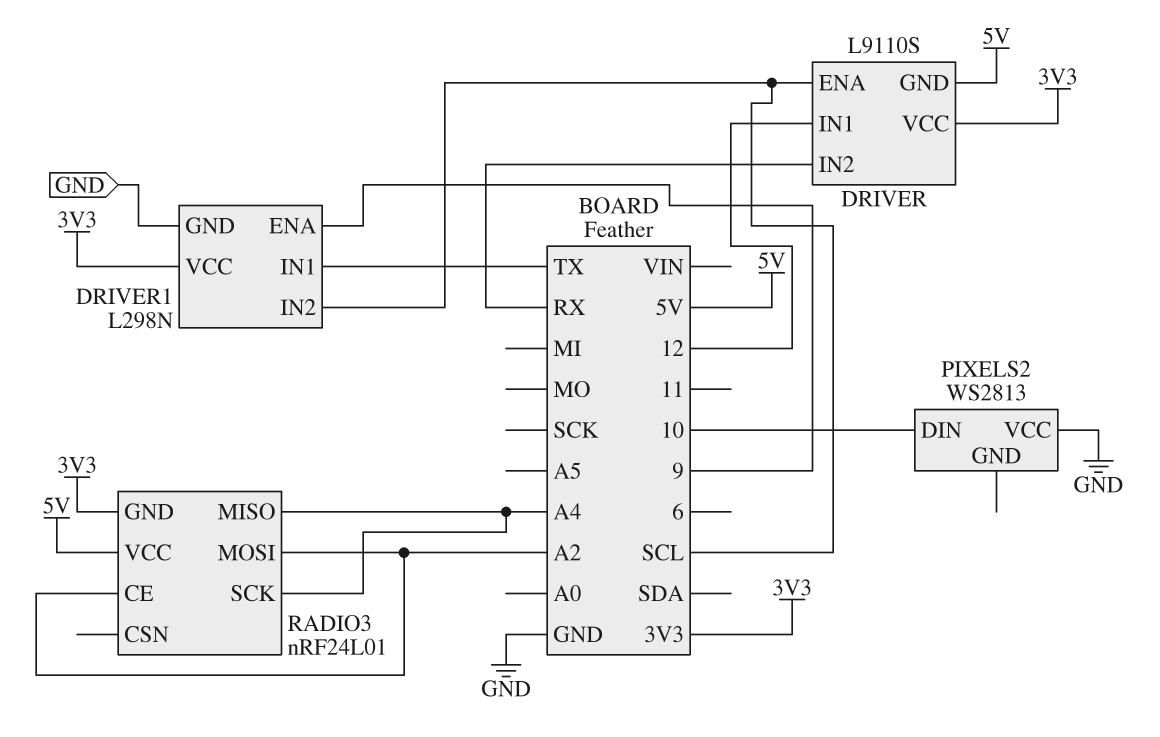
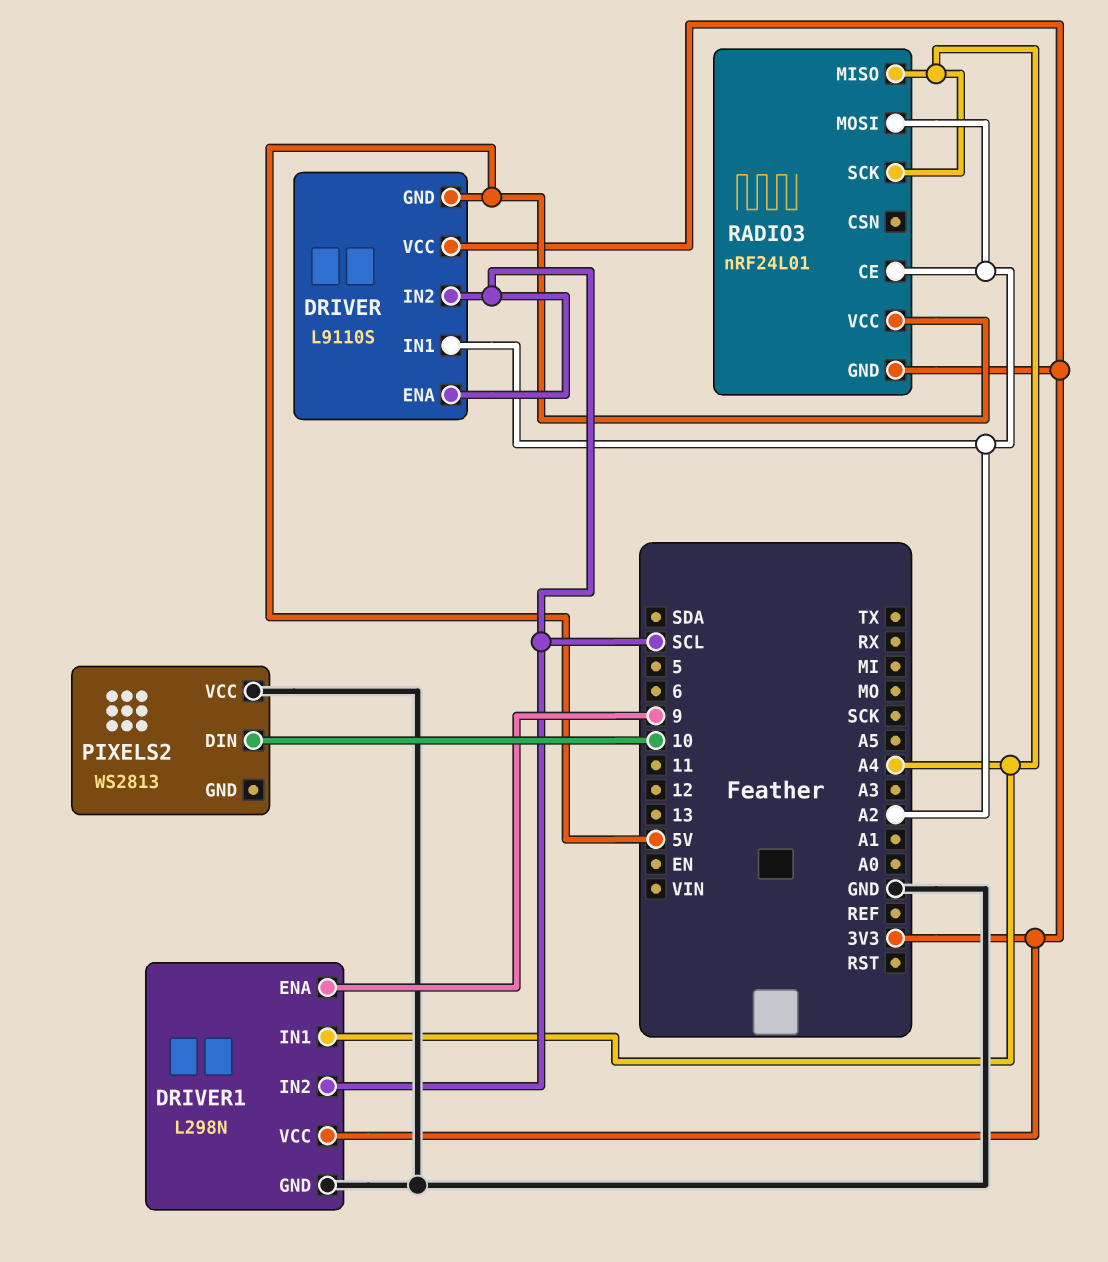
DRIVER pin IN1: 12 -> A2
DRIVER pin IN2: RX -> SCL
DRIVER1 pin IN1: TX -> A4

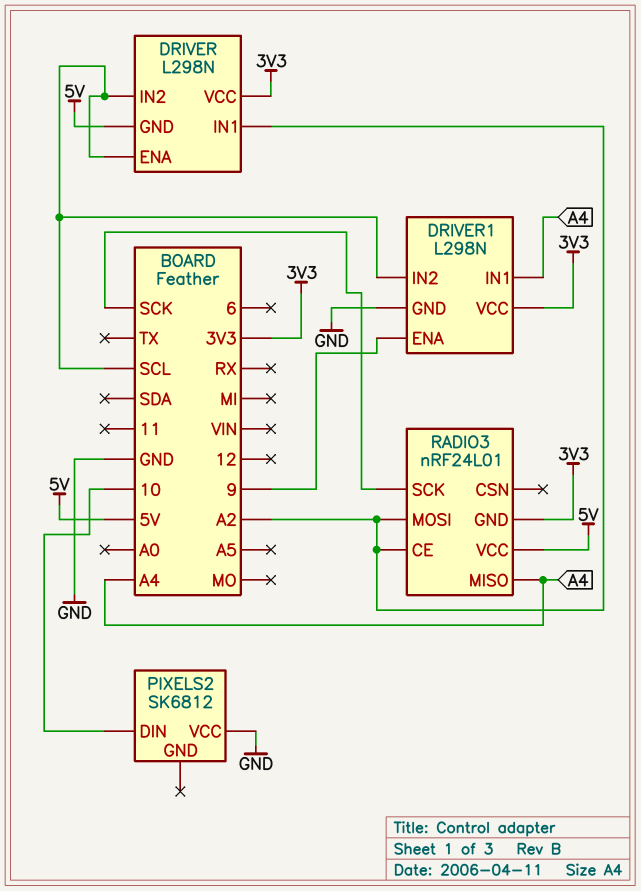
DRIVER: L9110S -> L298N
PIXELS2: WS2813 -> SK6812
RADIO3 pin SCK: A4 -> SCK

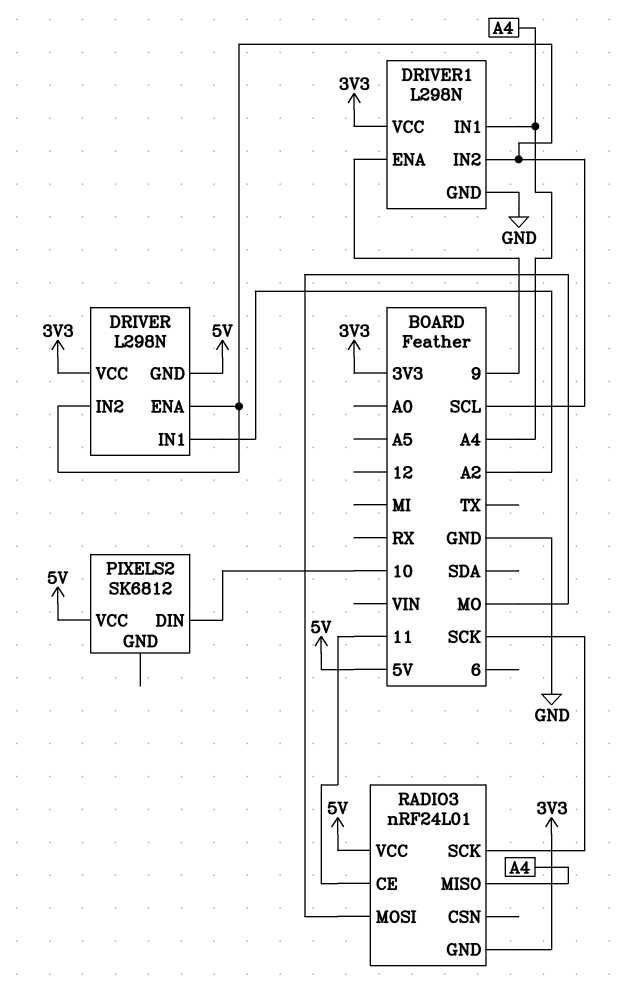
PIXELS2 pin VCC: GND -> 5V
RADIO3 pin CE: A2 -> 11
RADIO3 pin MOSI: A2 -> MO

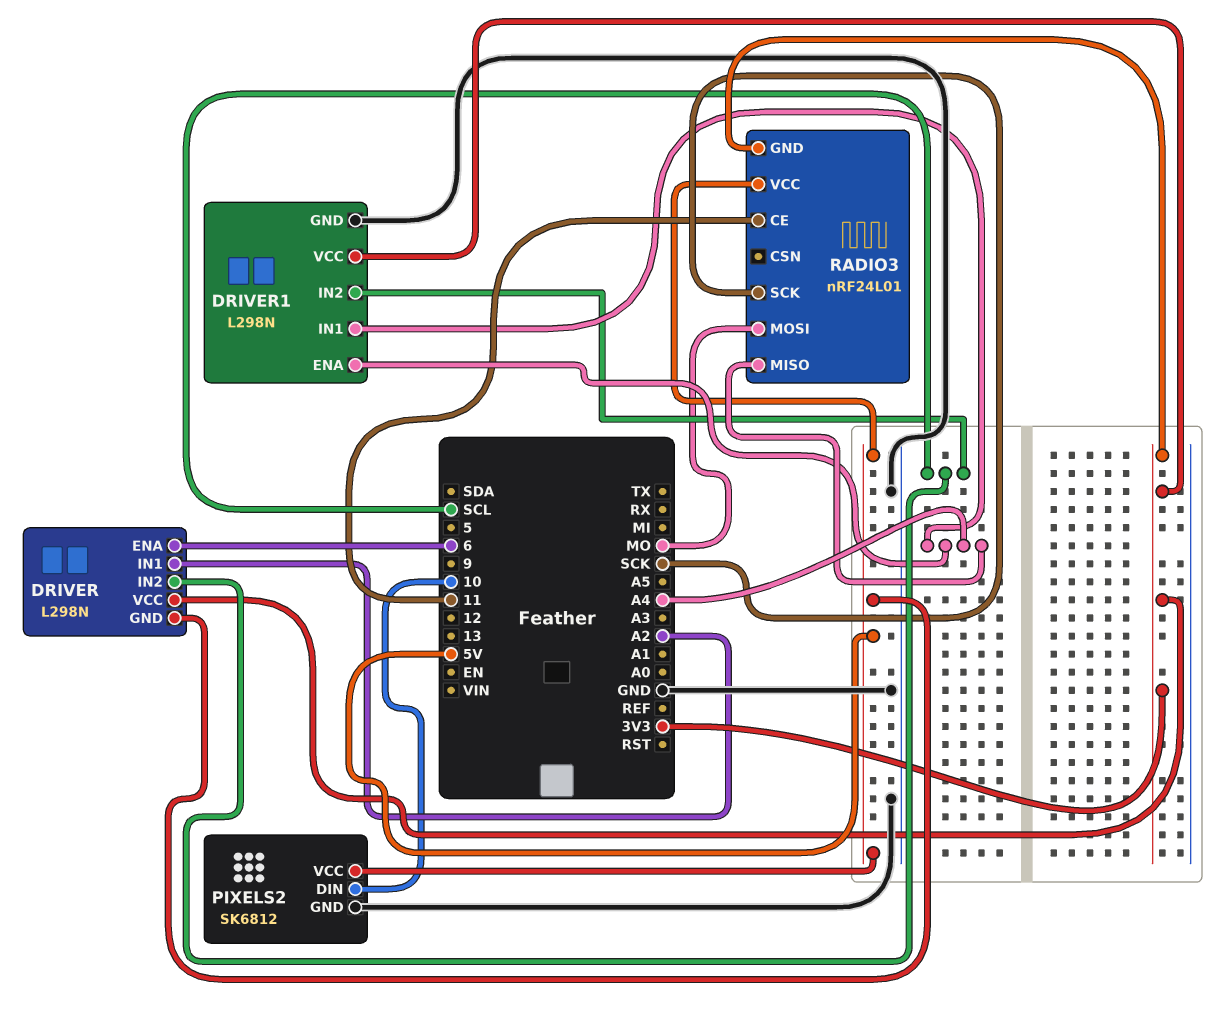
DRIVER pin ENA: SCL -> 6
DRIVER1 pin ENA: 9 -> A4
PIXELS2 pin GND: none -> GND

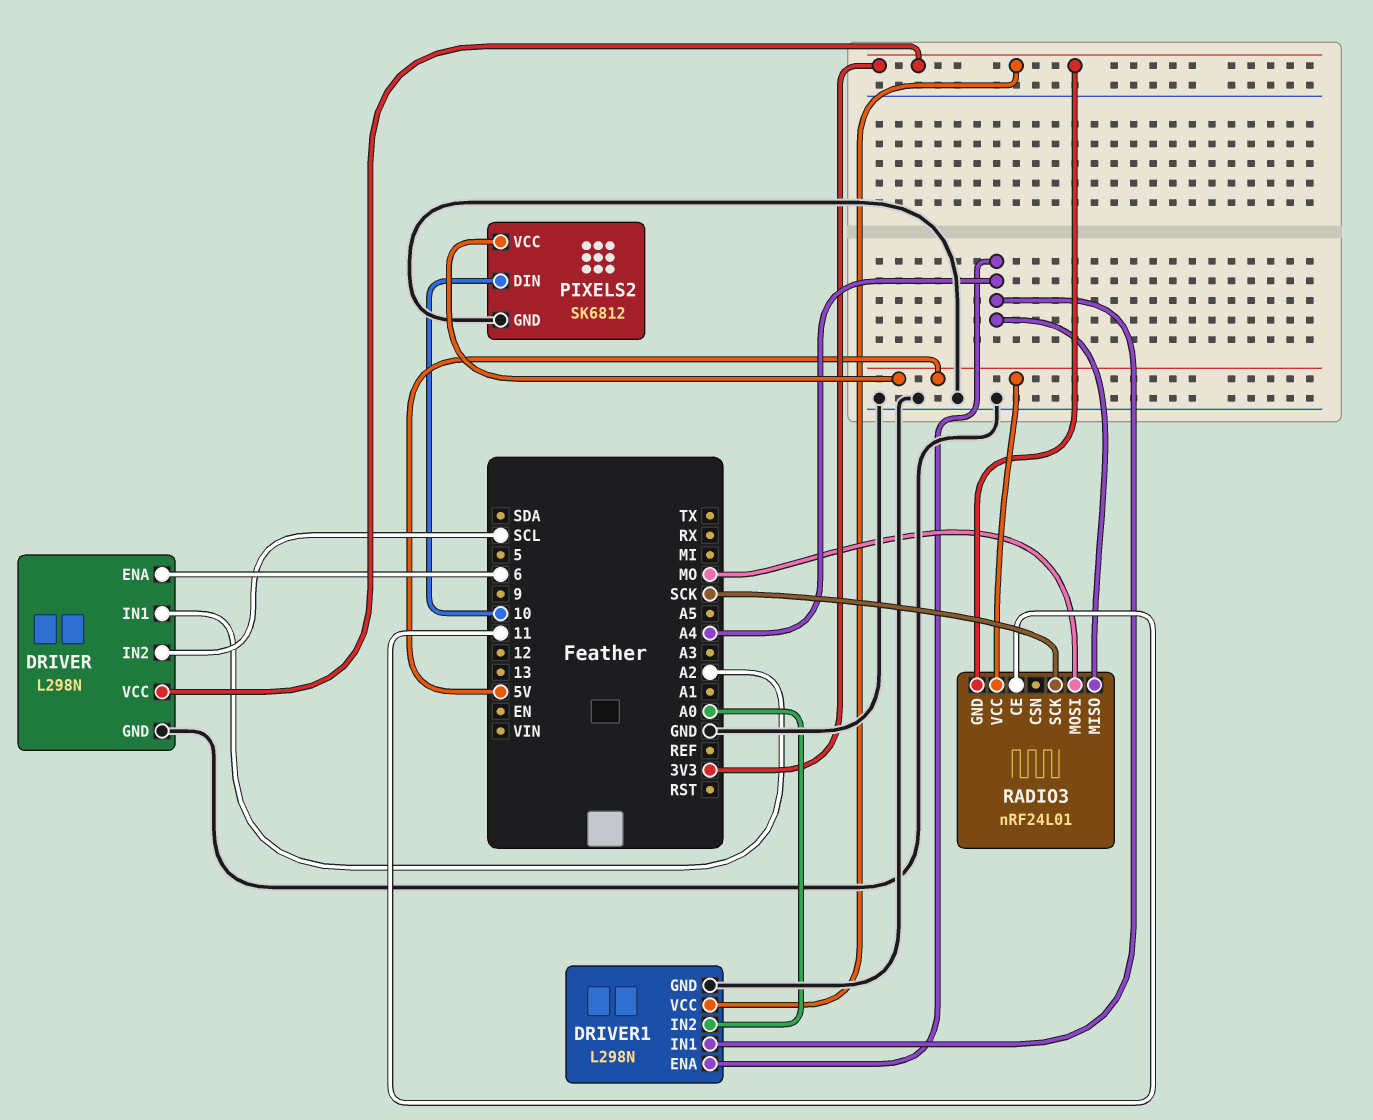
DRIVER pin GND: 5V -> GND
DRIVER1 pin IN2: SCL -> A0

